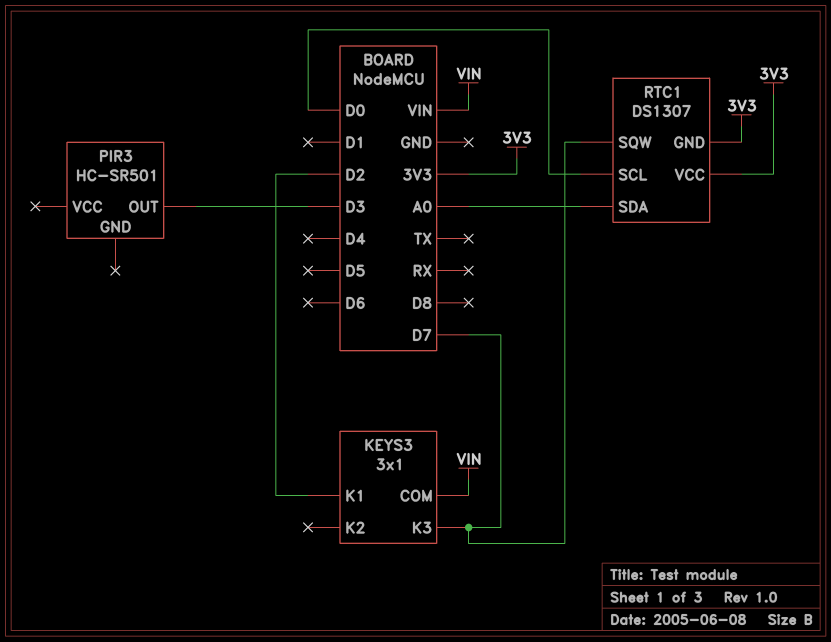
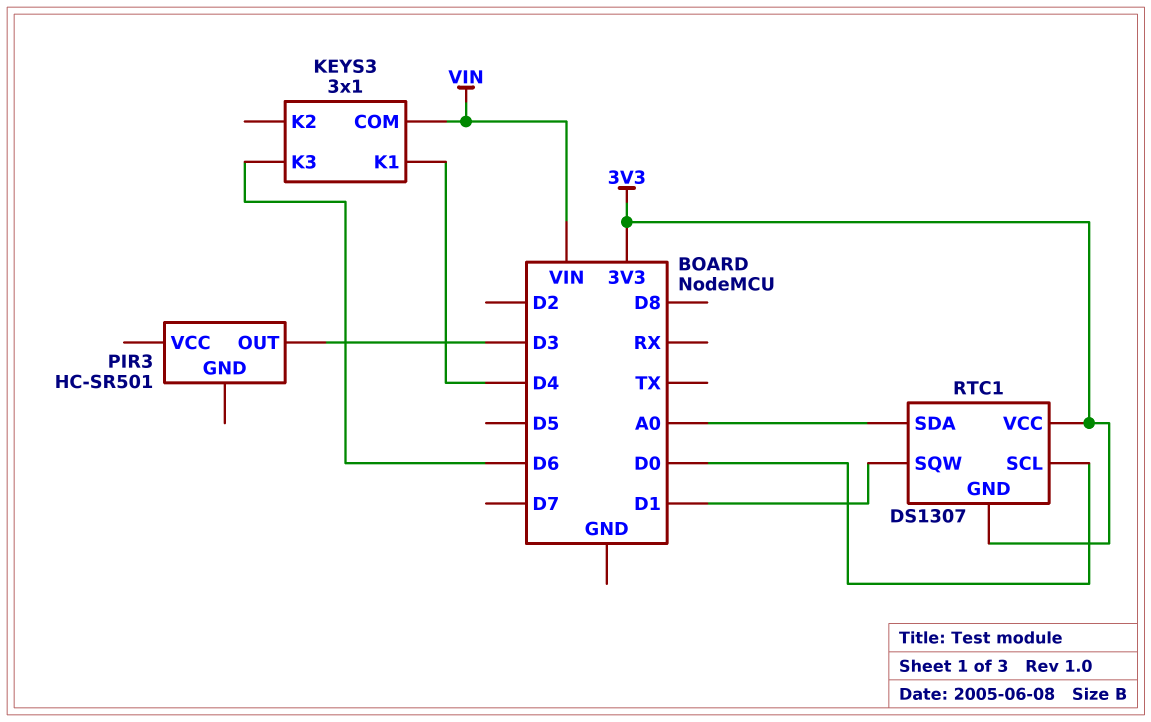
KEYS3 pin K1: D2 -> D4
KEYS3 pin K3: D7 -> D6
RTC1 pin SQW: D7 -> D1

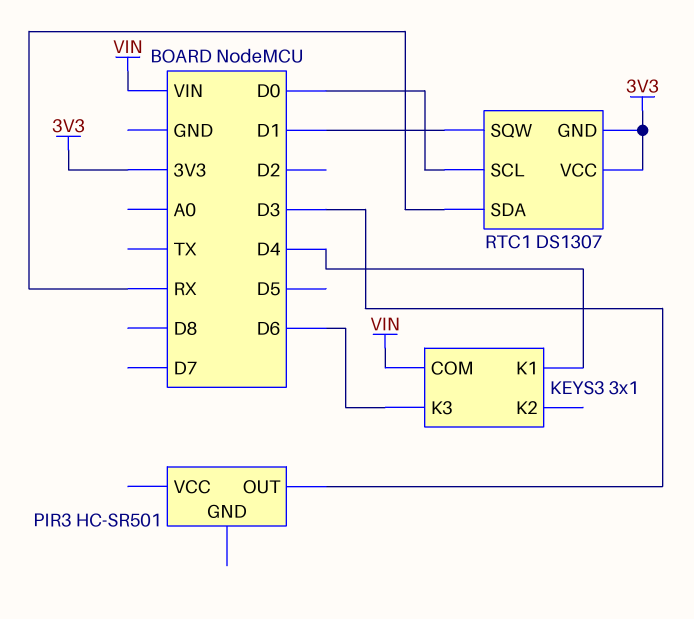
RTC1 pin SDA: A0 -> RX

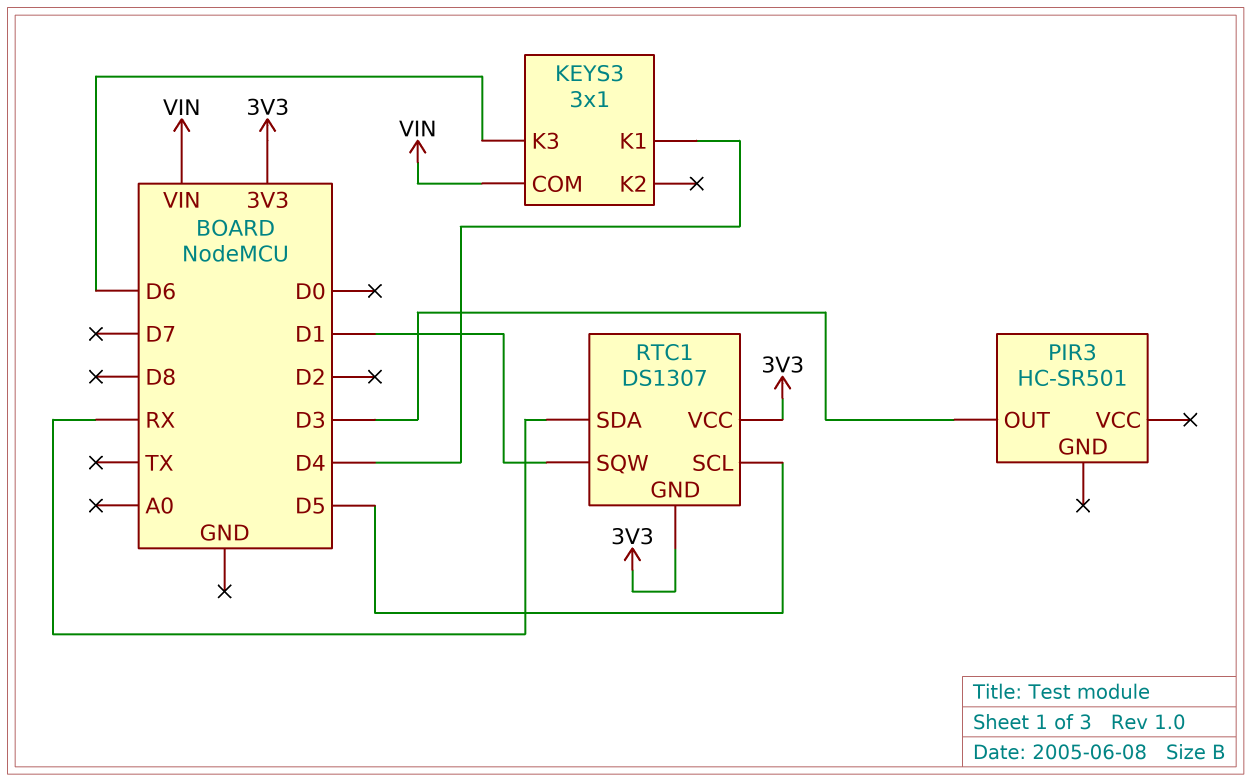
RTC1 pin SCL: D0 -> D5

